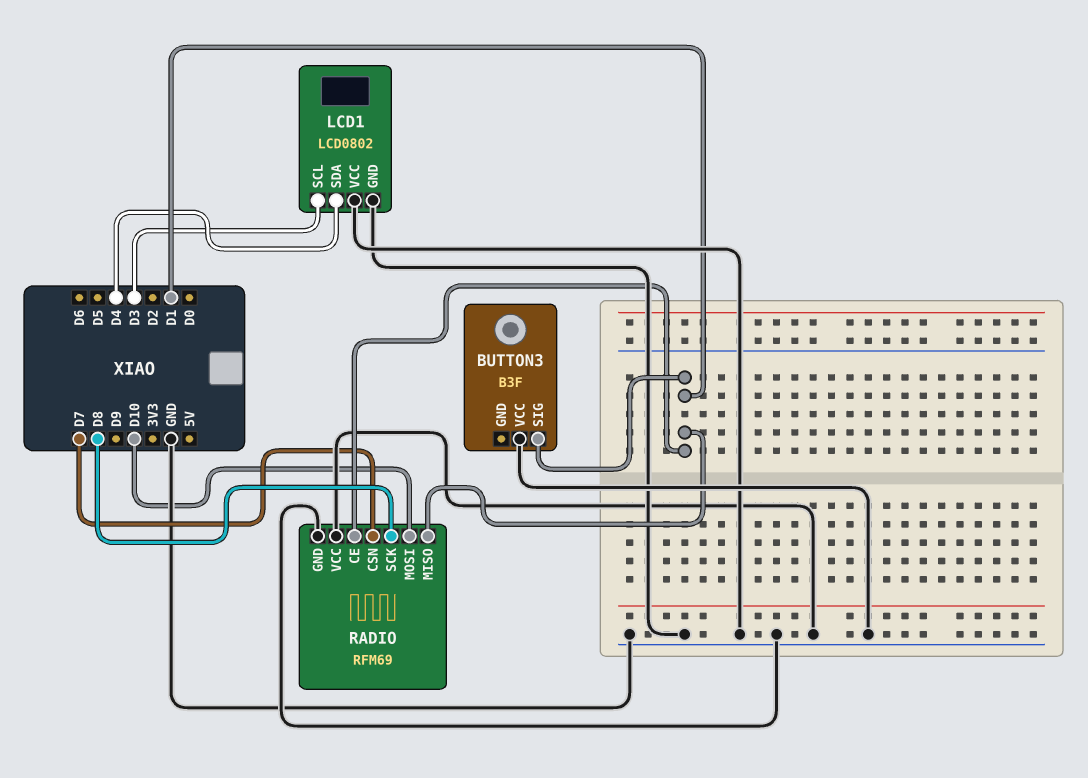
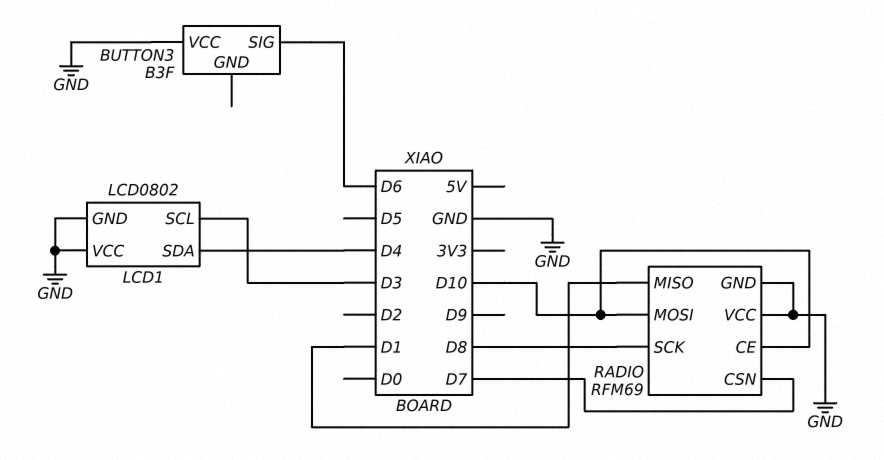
BUTTON3 pin SIG: D1 -> D6
RADIO pin CE: D1 -> D10

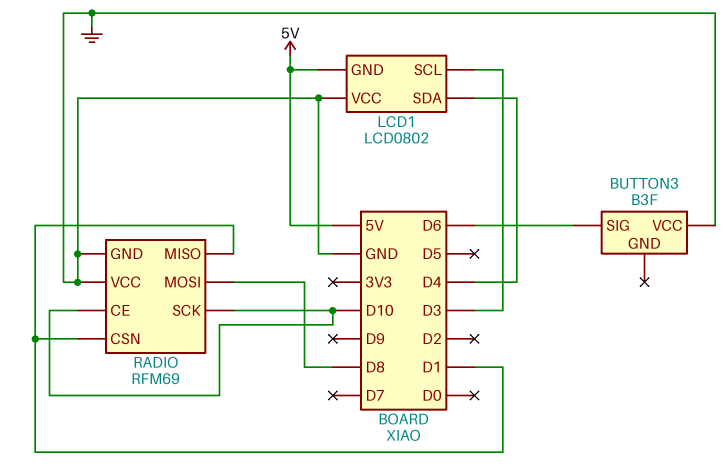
LCD1 pin GND: GND -> 5V
RADIO pin CSN: D7 -> D1
RADIO pin MOSI: D10 -> D8
RADIO pin SCK: D8 -> D10

